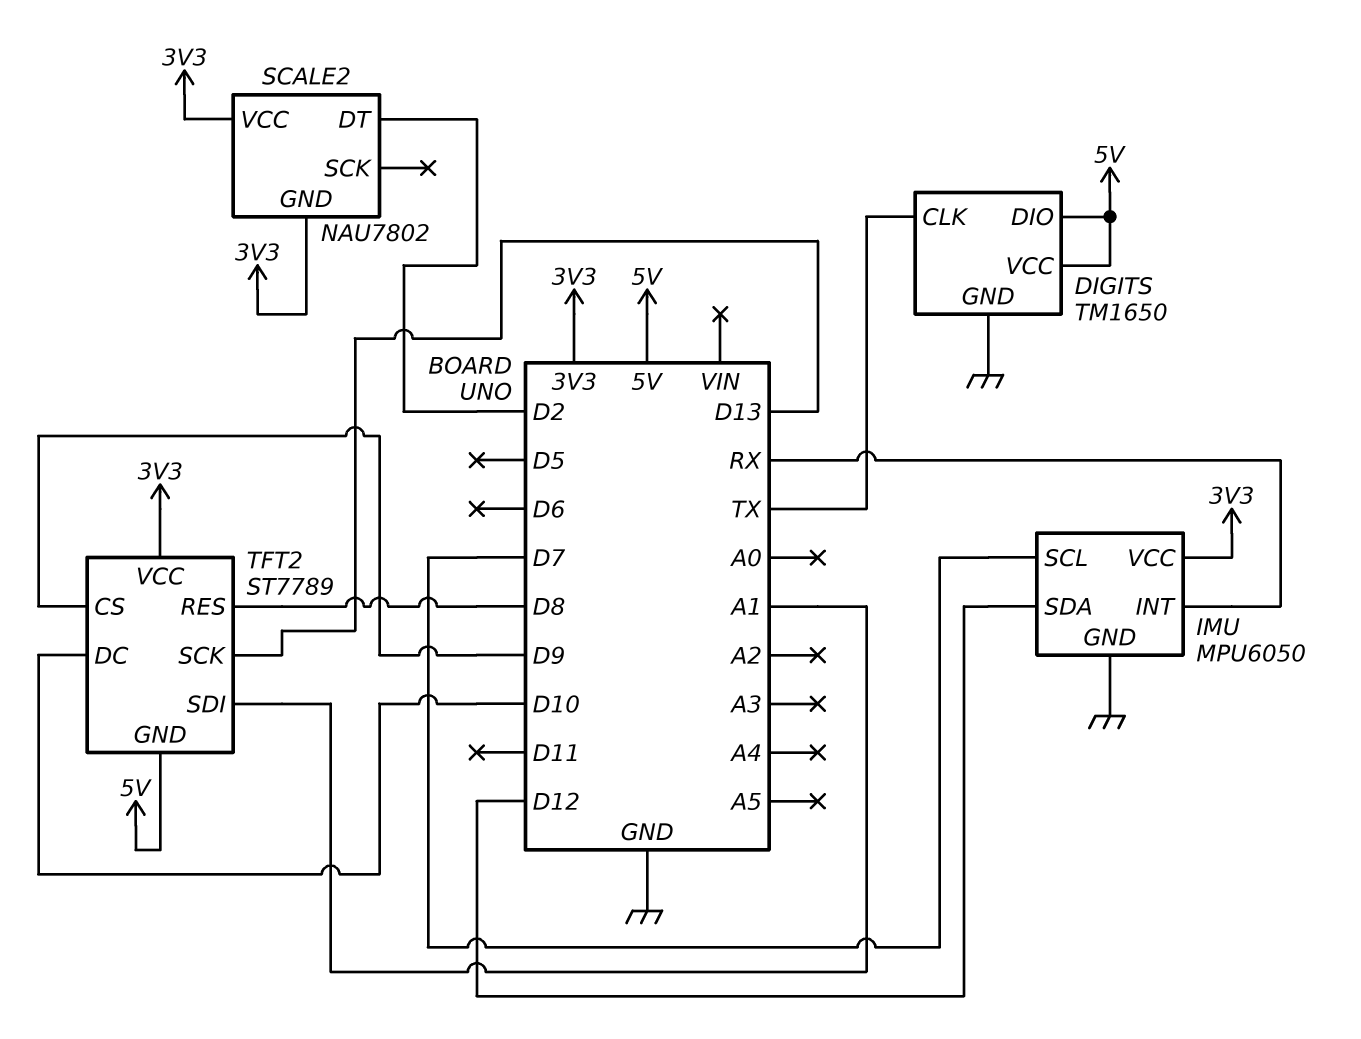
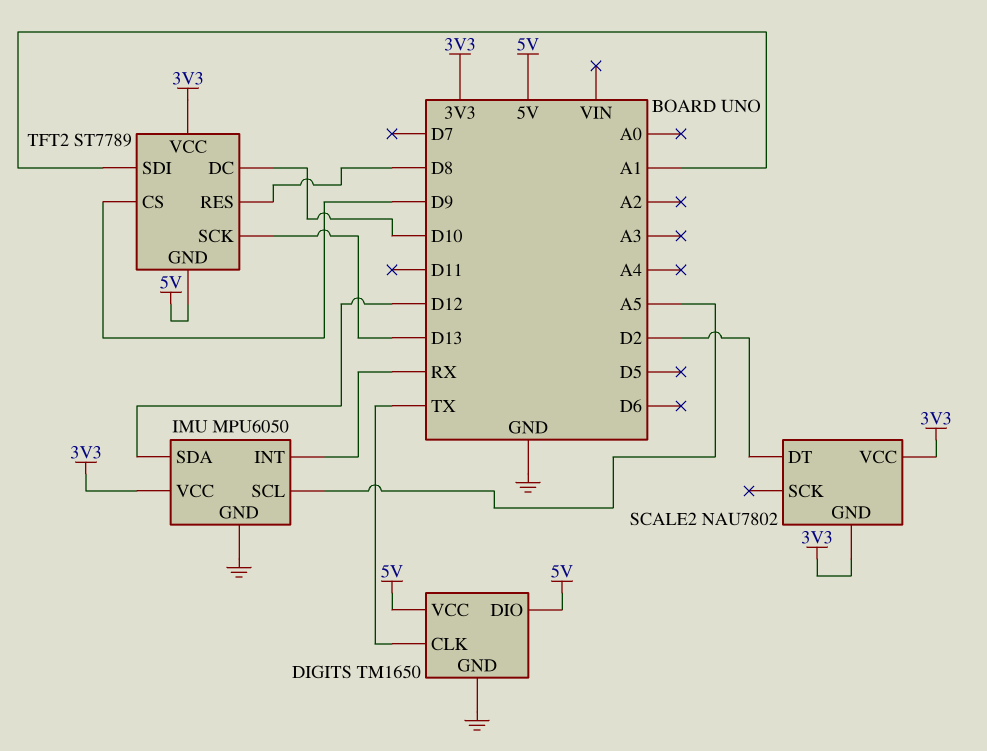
IMU pin SCL: D7 -> A5

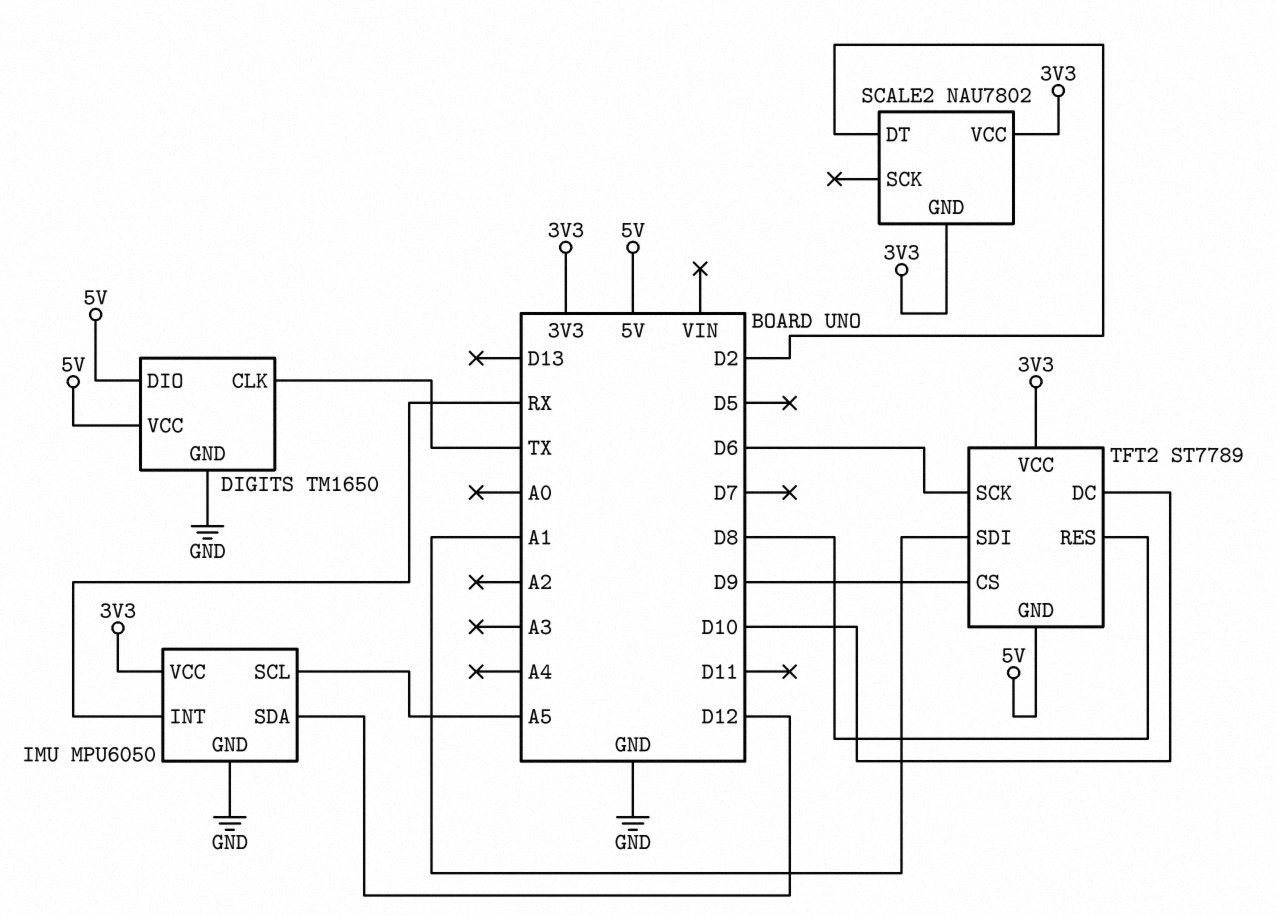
TFT2 pin SCK: D13 -> D6

